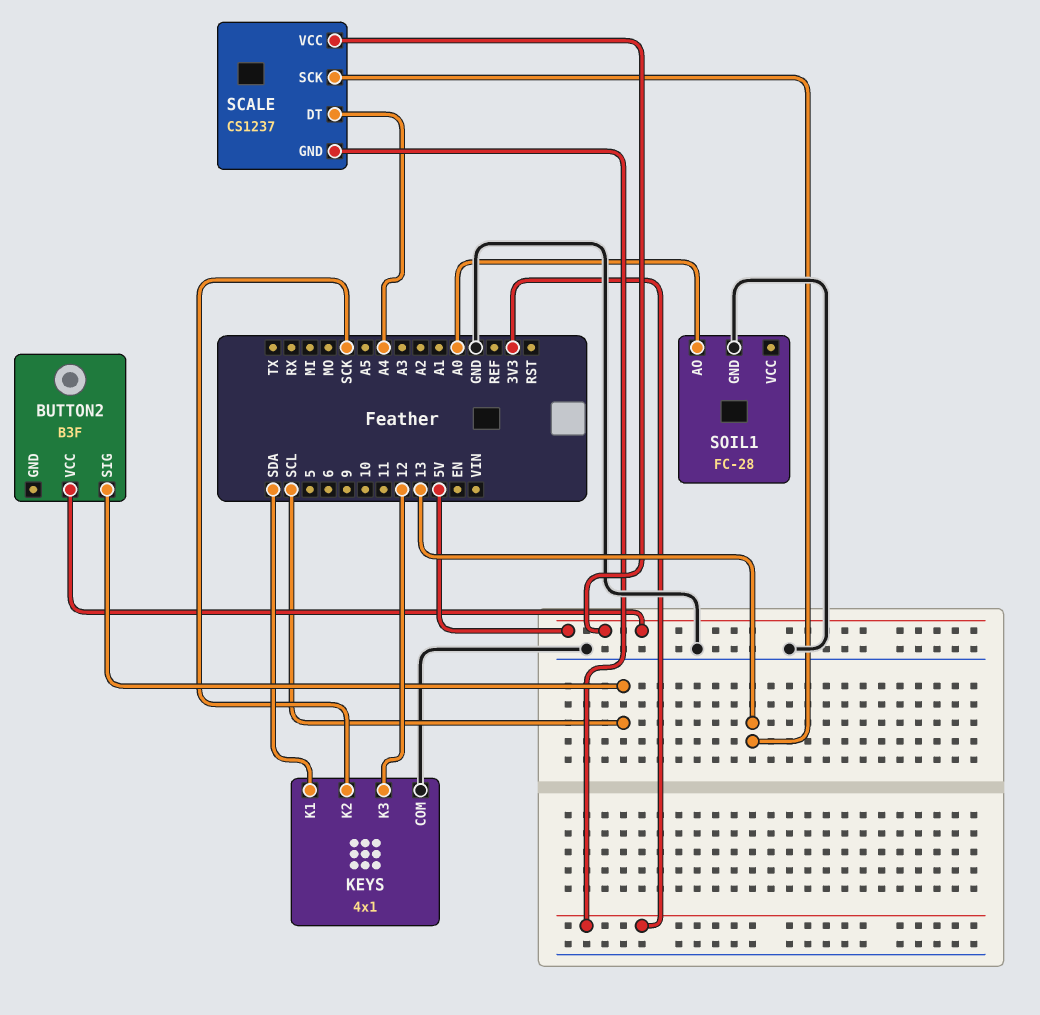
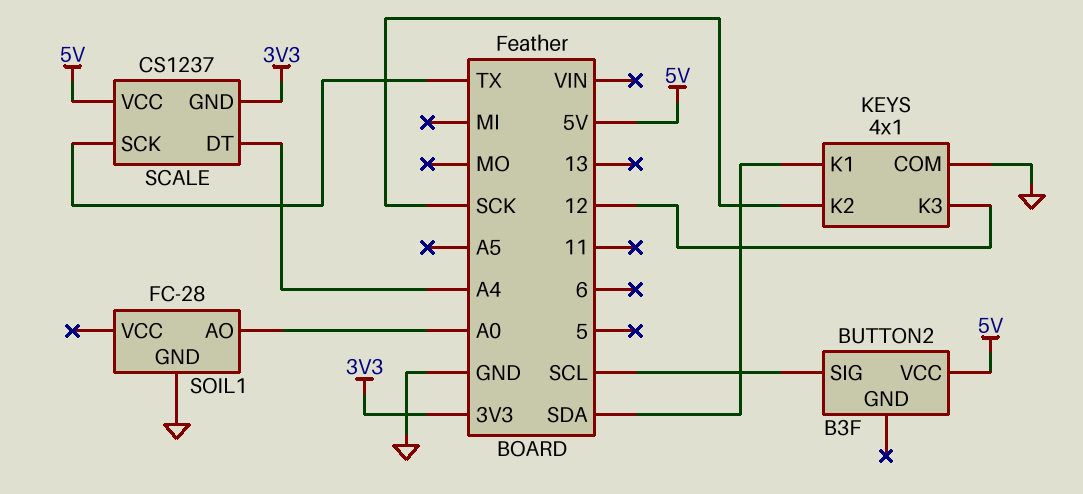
SCALE pin SCK: 13 -> TX

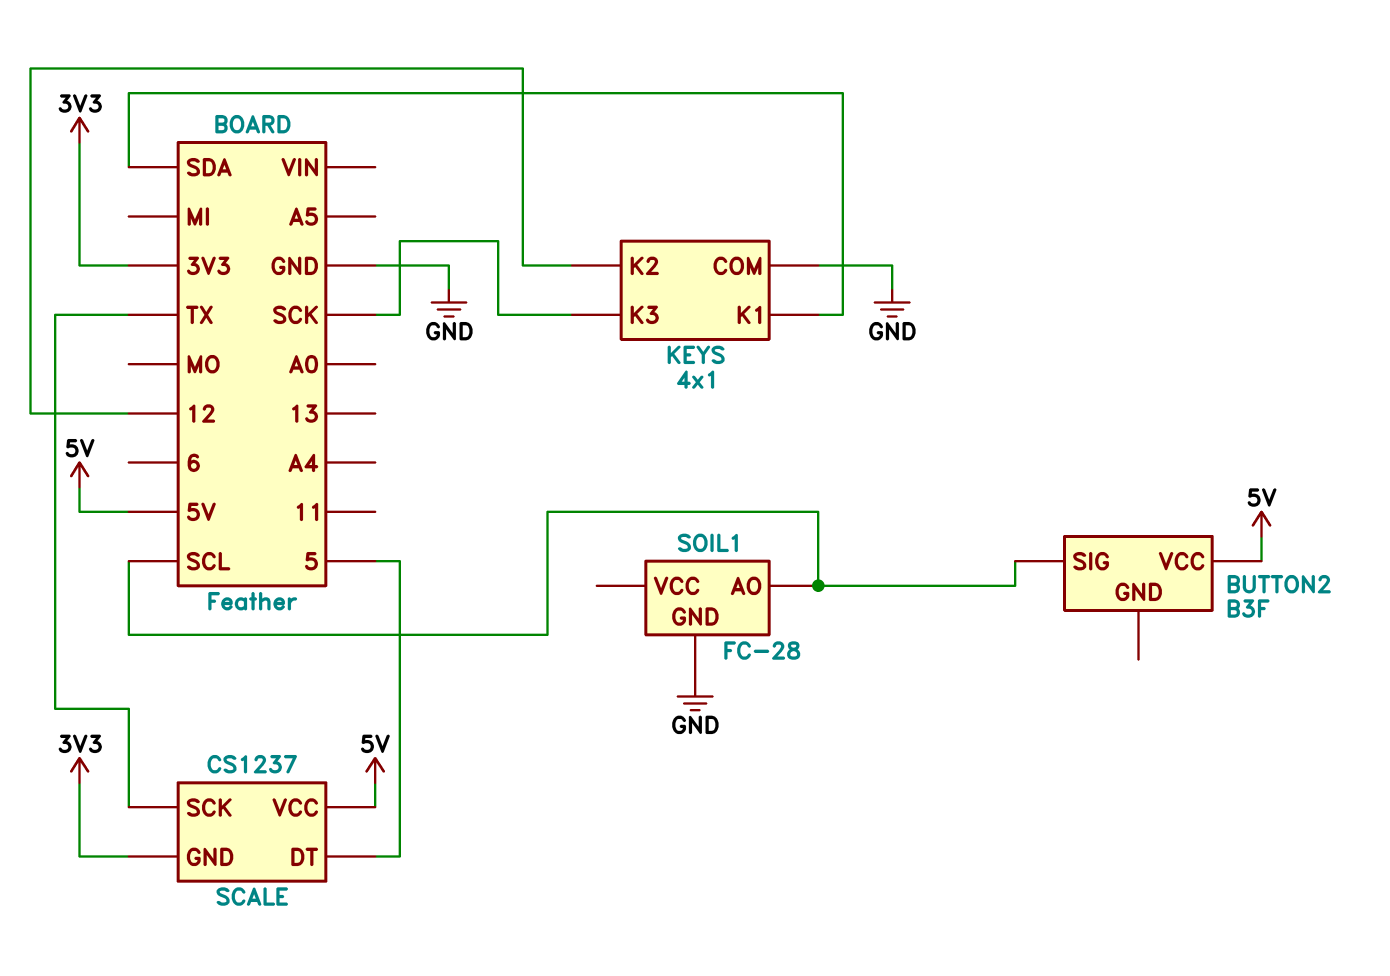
KEYS pin K2: SCK -> 12
KEYS pin K3: 12 -> SCK
SCALE pin DT: A4 -> 5
SOIL1 pin AO: A0 -> SCL

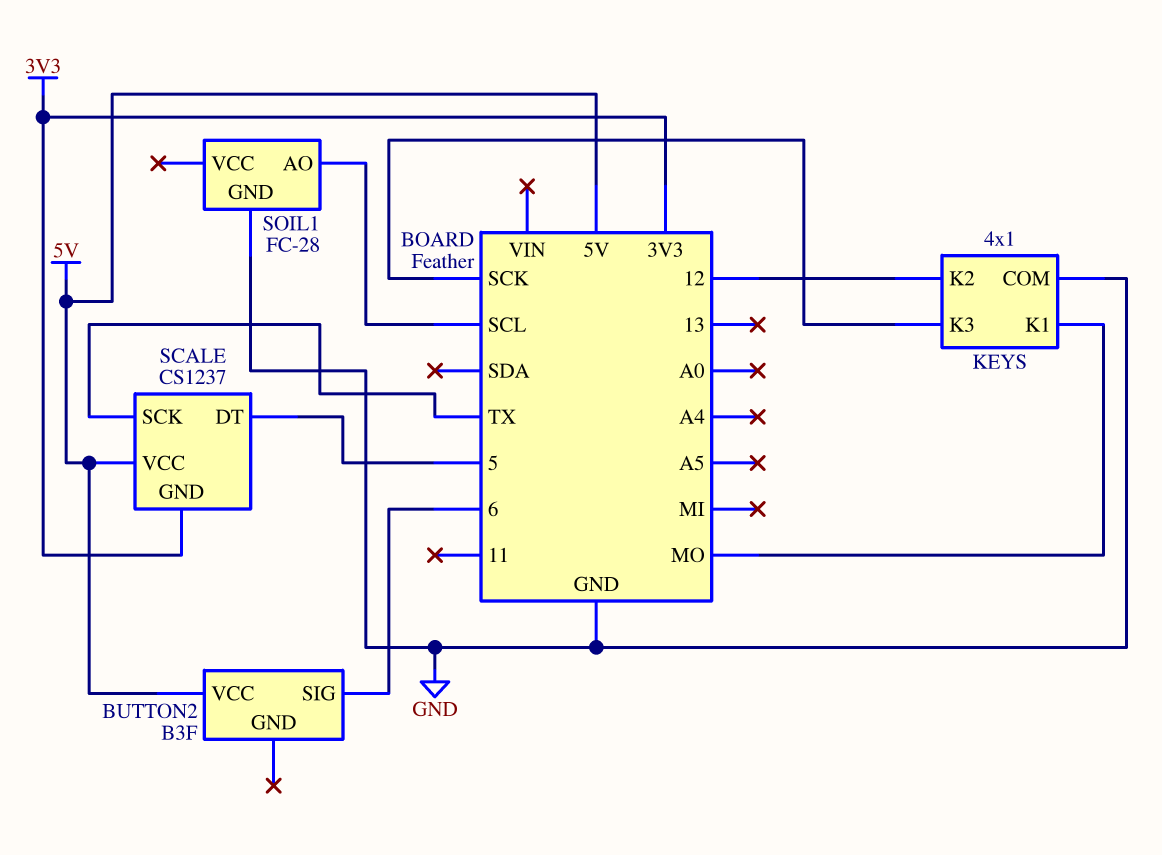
BUTTON2 pin SIG: SCL -> 6
KEYS pin K1: SDA -> MO

